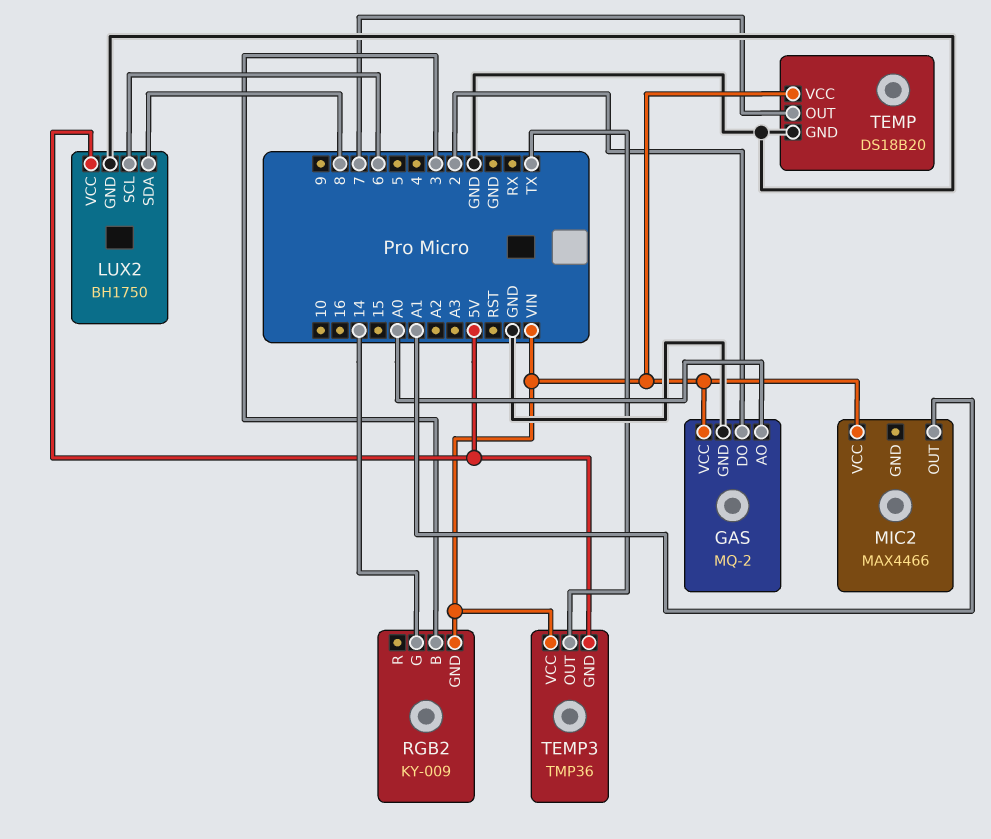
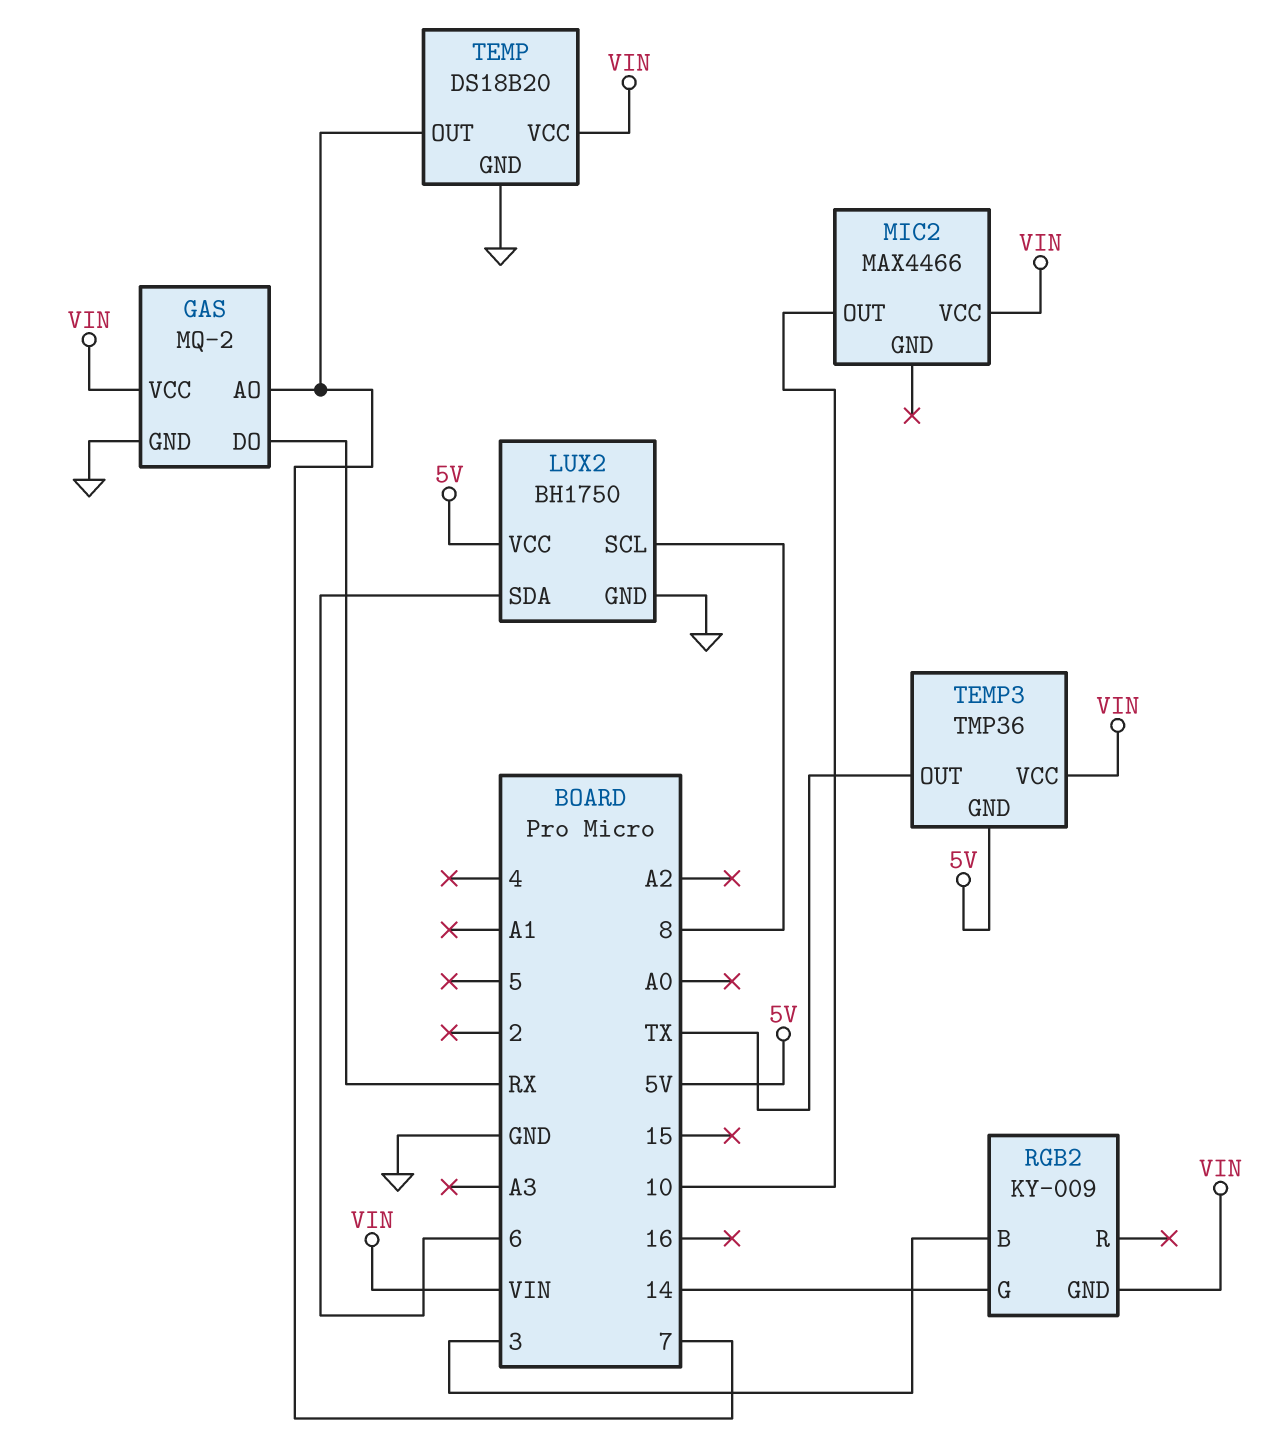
GAS pin AO: A0 -> 7
GAS pin DO: 2 -> RX
LUX2 pin SCL: 6 -> 8
LUX2 pin SDA: 8 -> 6
MIC2 pin OUT: A1 -> 10

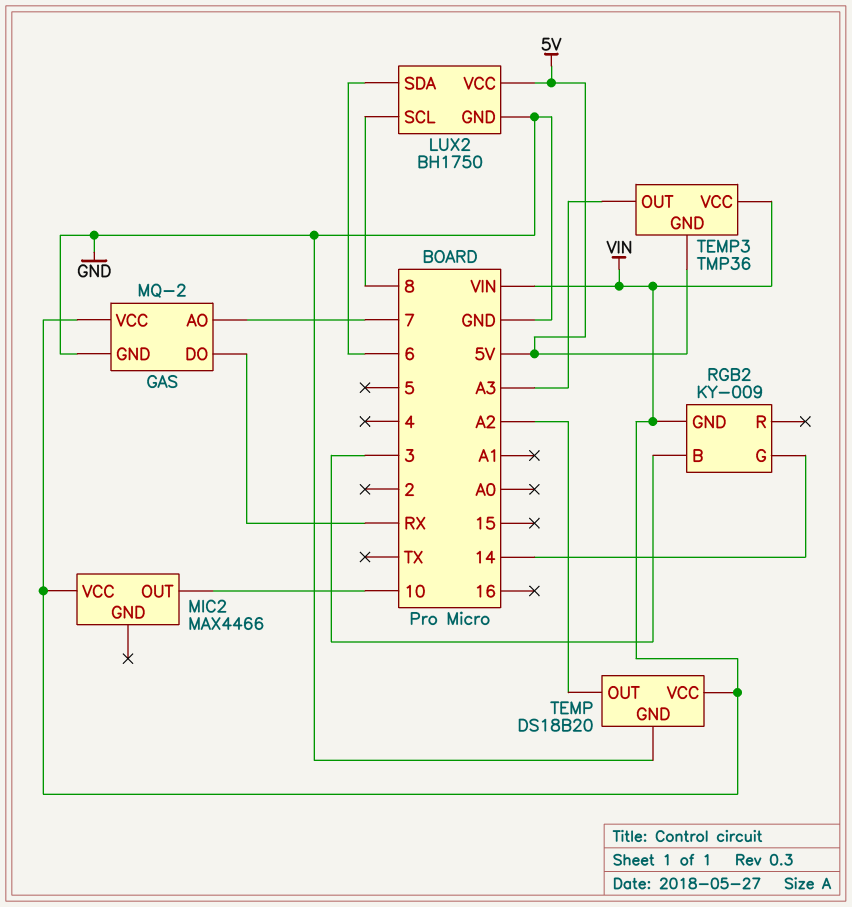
TEMP pin OUT: 7 -> A2
TEMP3 pin OUT: TX -> A3

